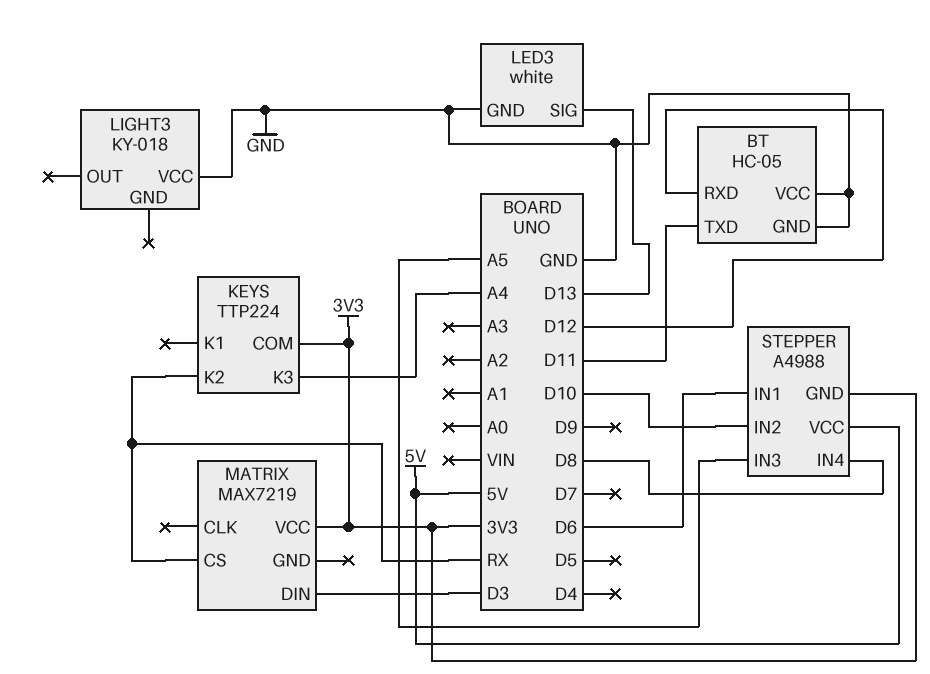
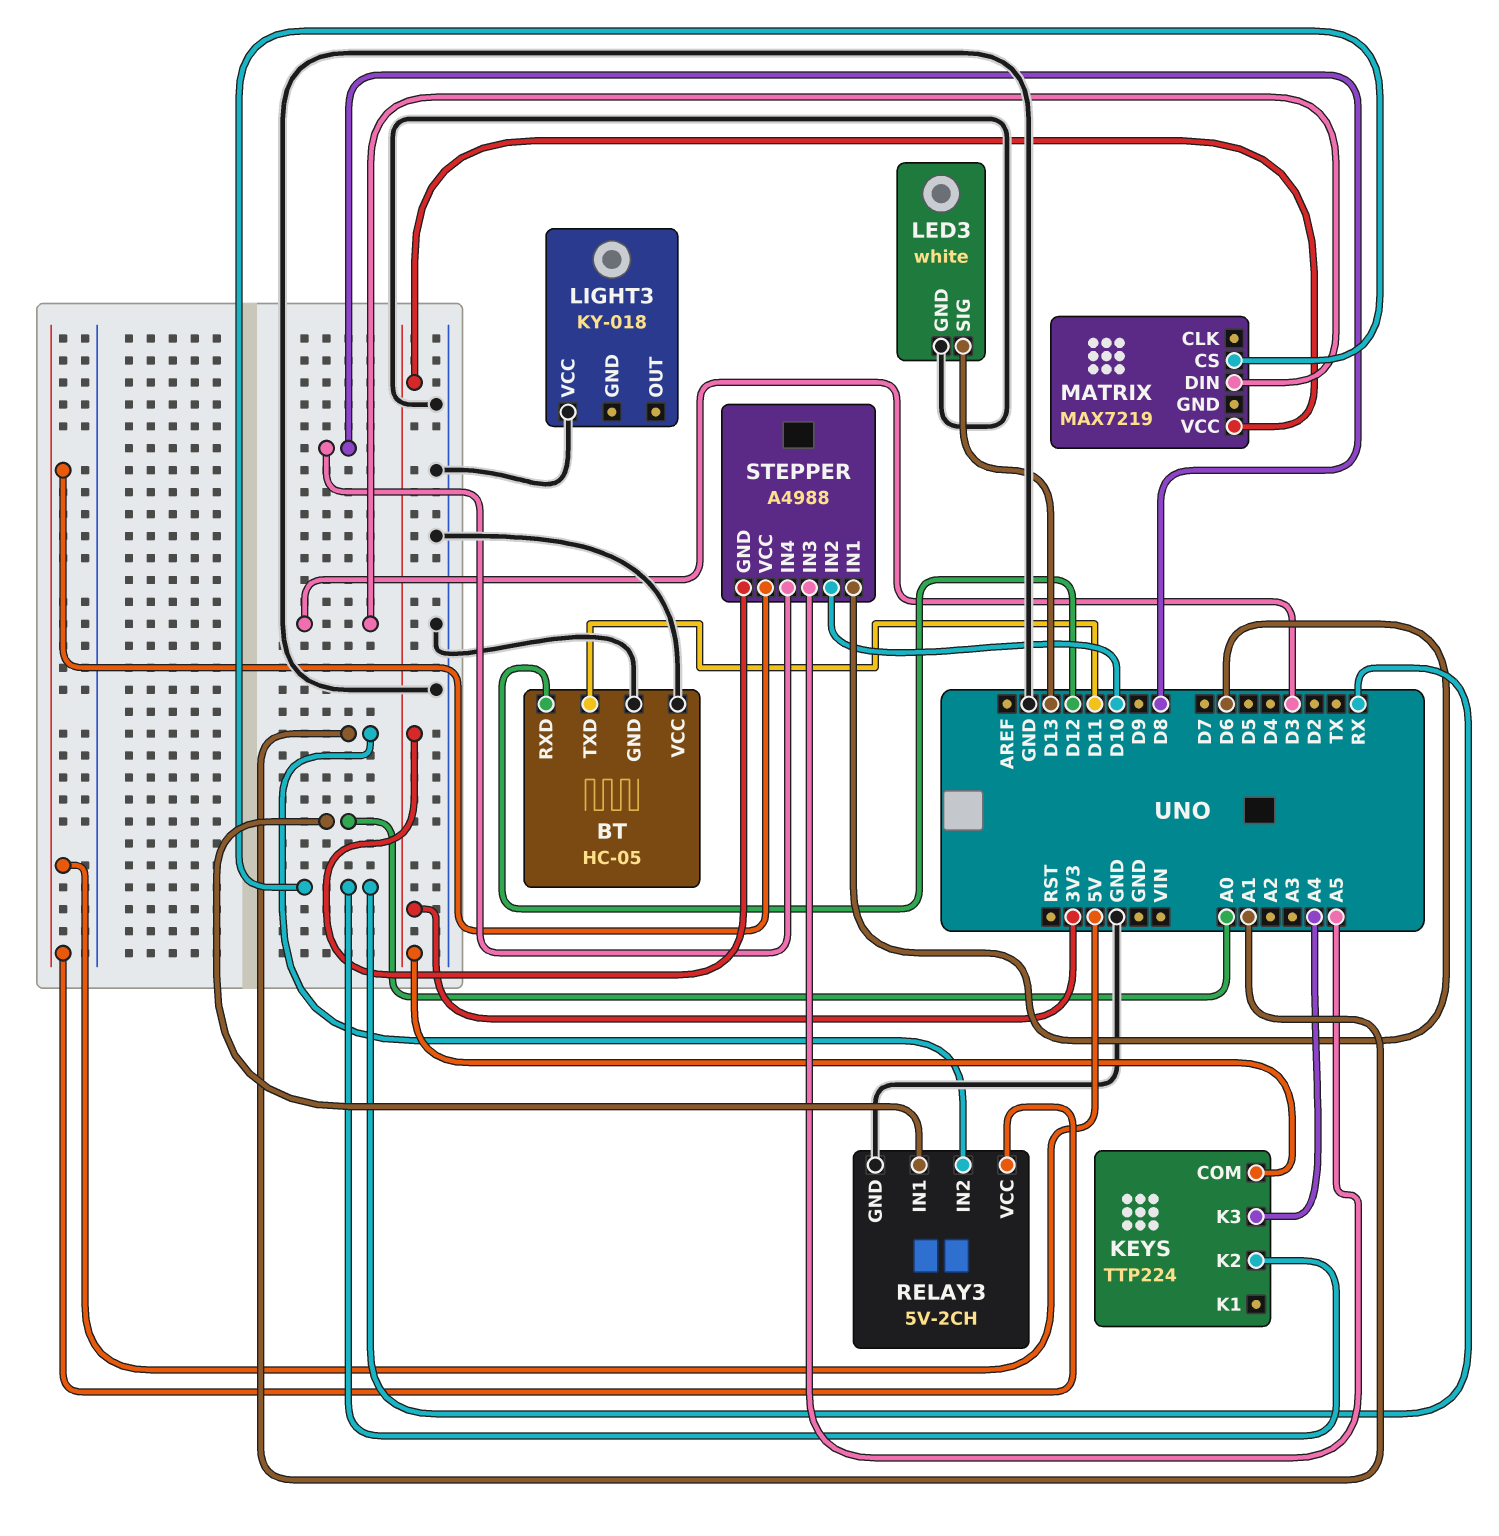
RELAY3: none -> 5V-2CH
RELAY3 pin GND: none -> GND
RELAY3 pin IN1: none -> A0
RELAY3 pin IN2: none -> A1
RELAY3 pin VCC: none -> 5V

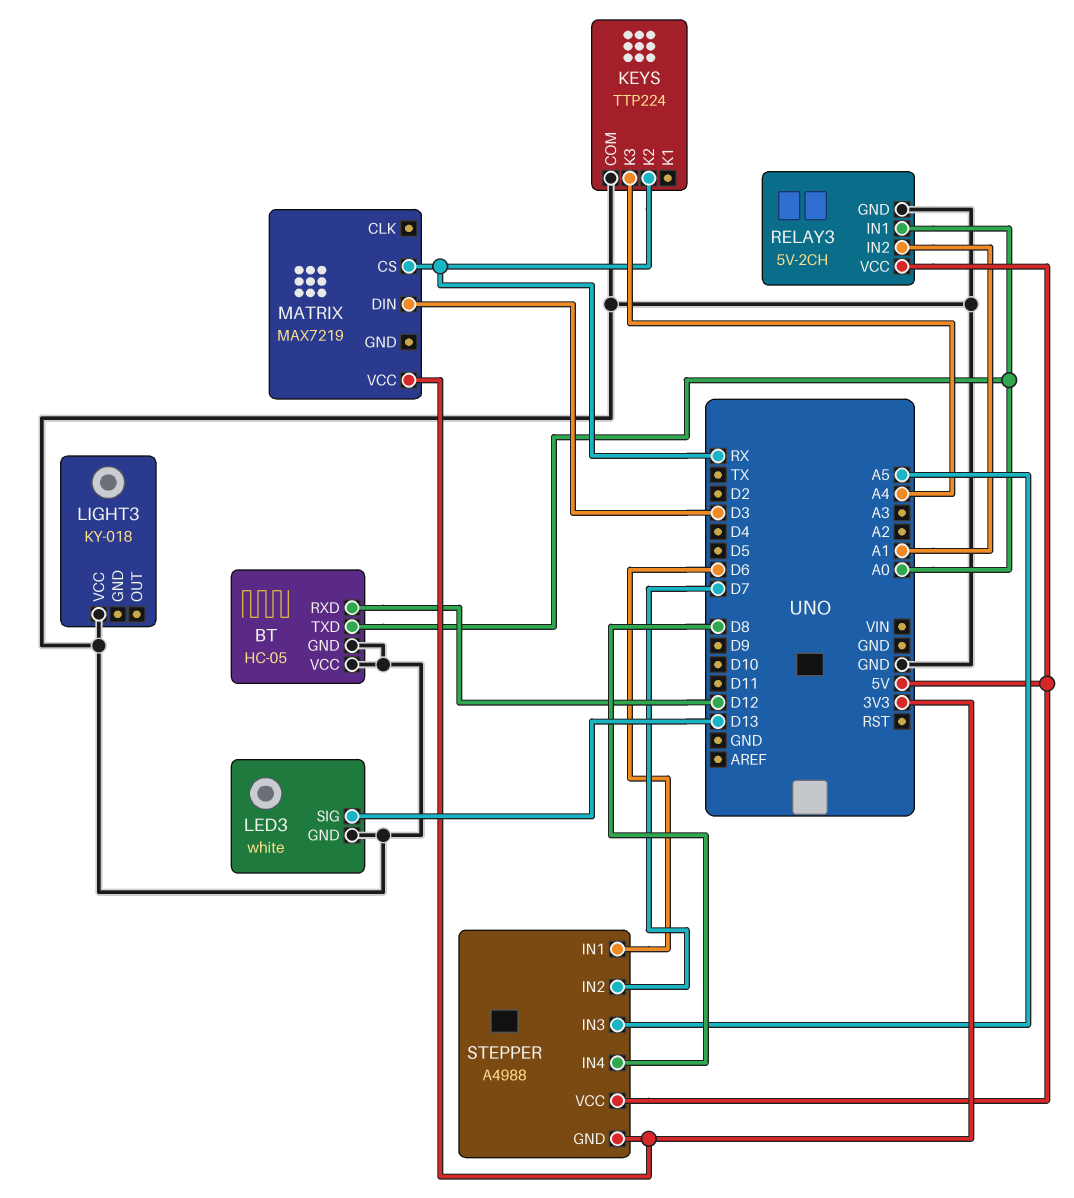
BT pin TXD: D11 -> A0
KEYS pin COM: 3V3 -> GND
STEPPER pin IN2: D10 -> D7

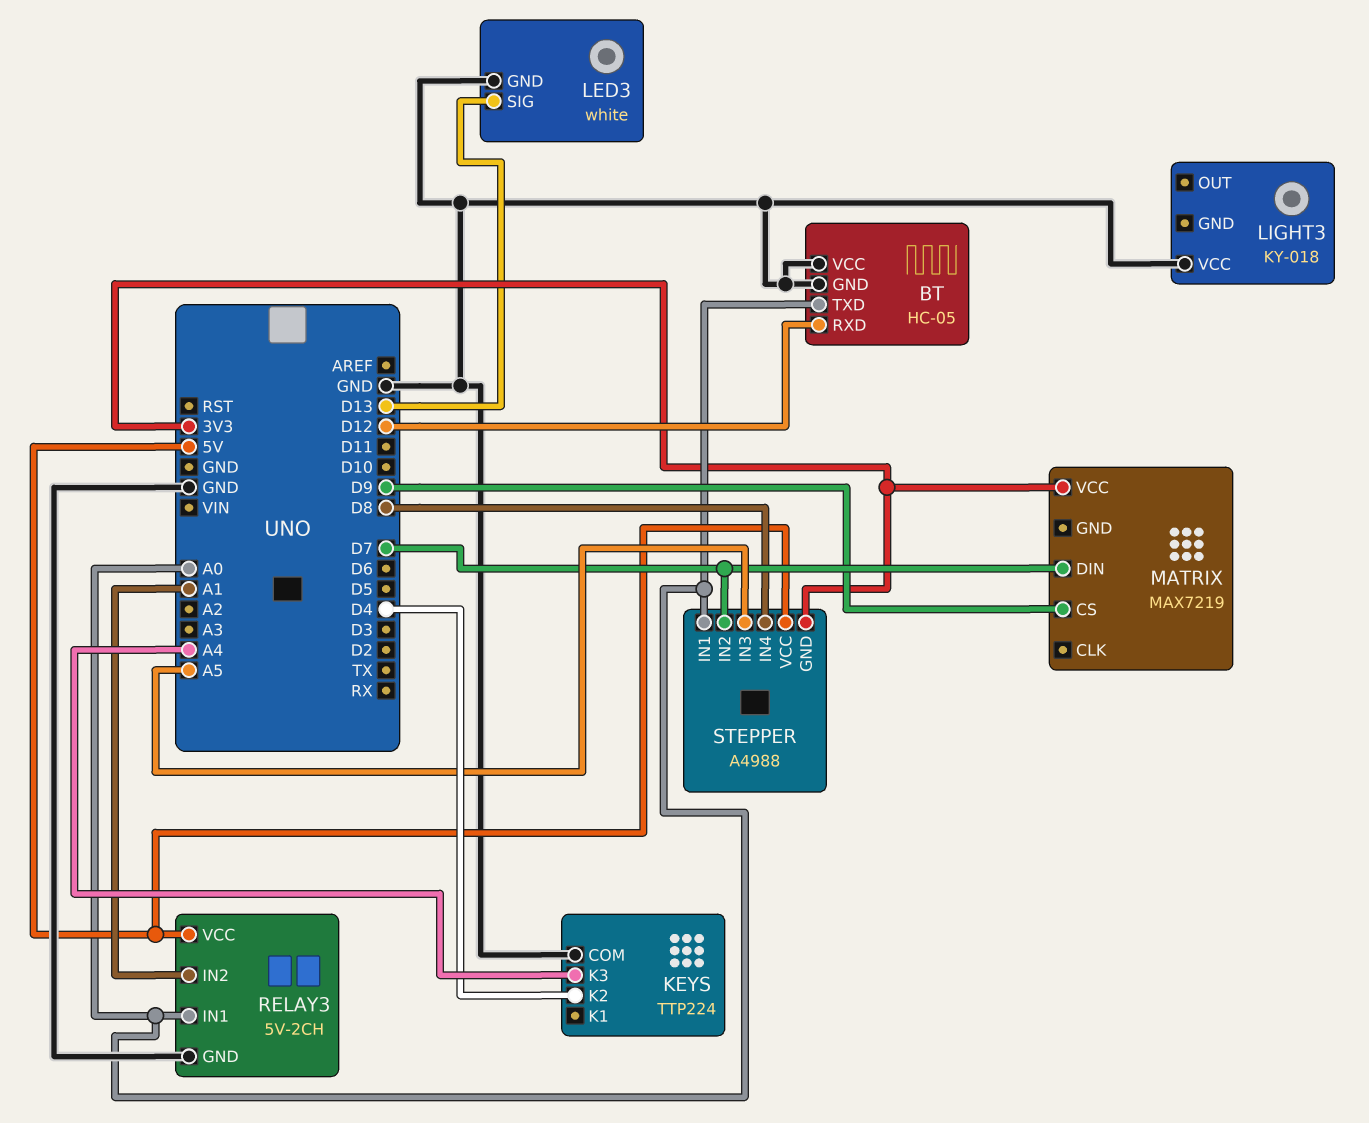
KEYS pin K2: RX -> D4
MATRIX pin CS: RX -> D9
MATRIX pin DIN: D3 -> D7
STEPPER pin IN1: D6 -> A0

